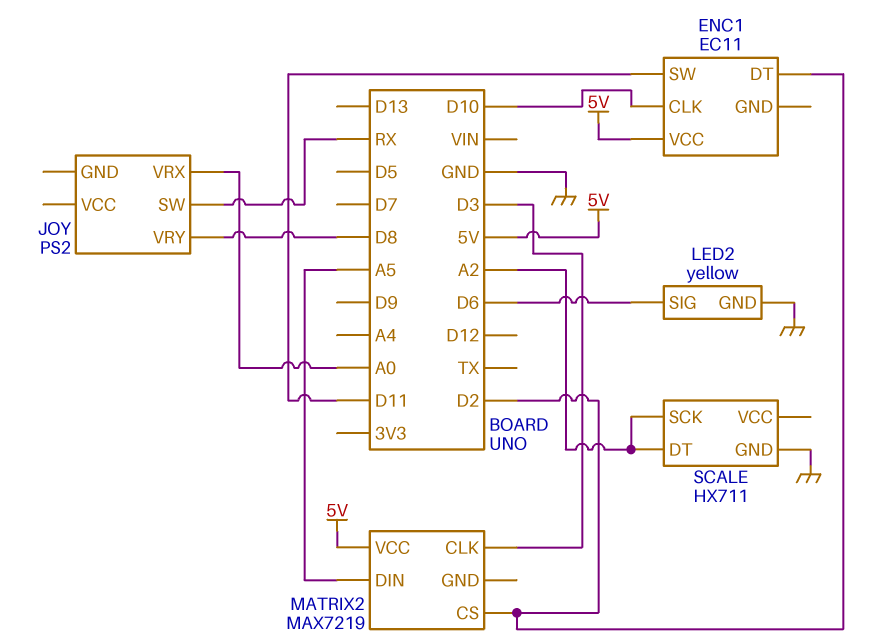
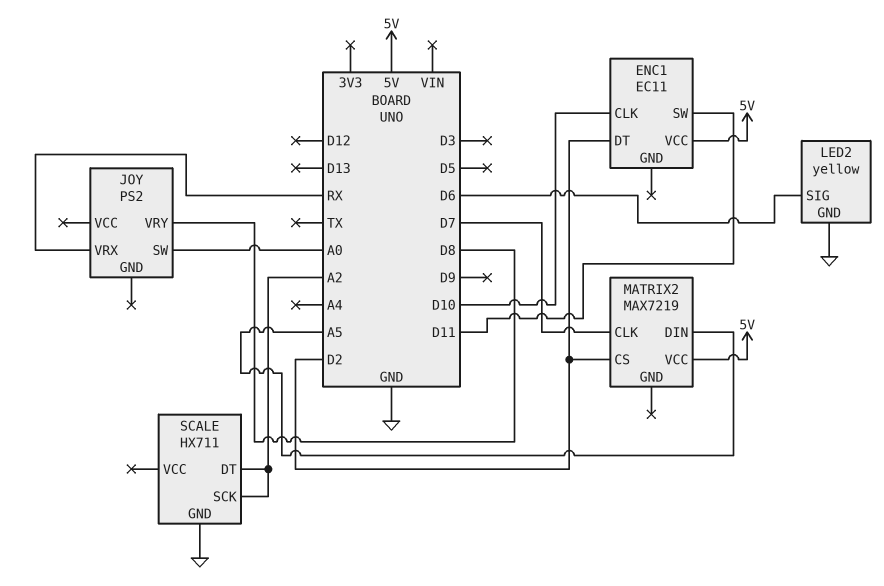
JOY pin SW: RX -> A0
JOY pin VRX: A0 -> RX
MATRIX2 pin CLK: D3 -> D7

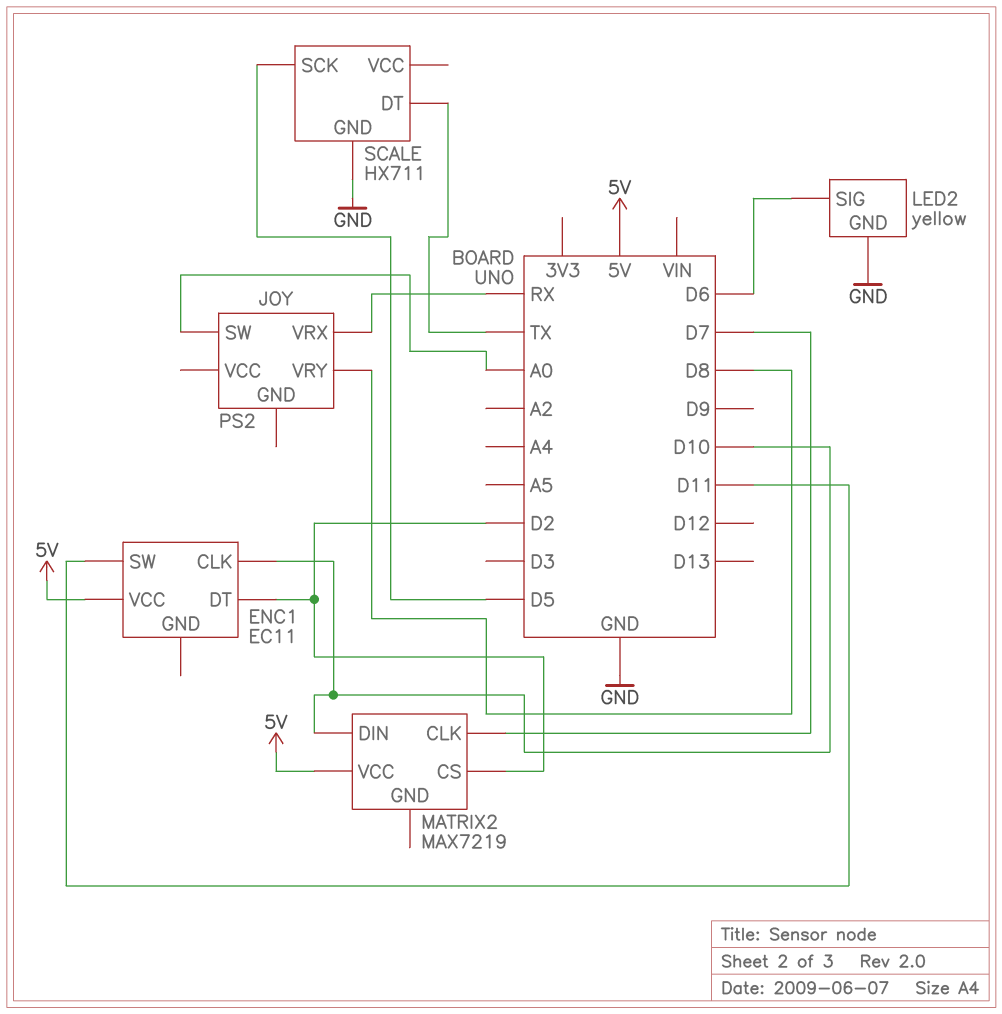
MATRIX2 pin DIN: A5 -> D10
SCALE pin DT: A2 -> TX
SCALE pin SCK: A2 -> D5

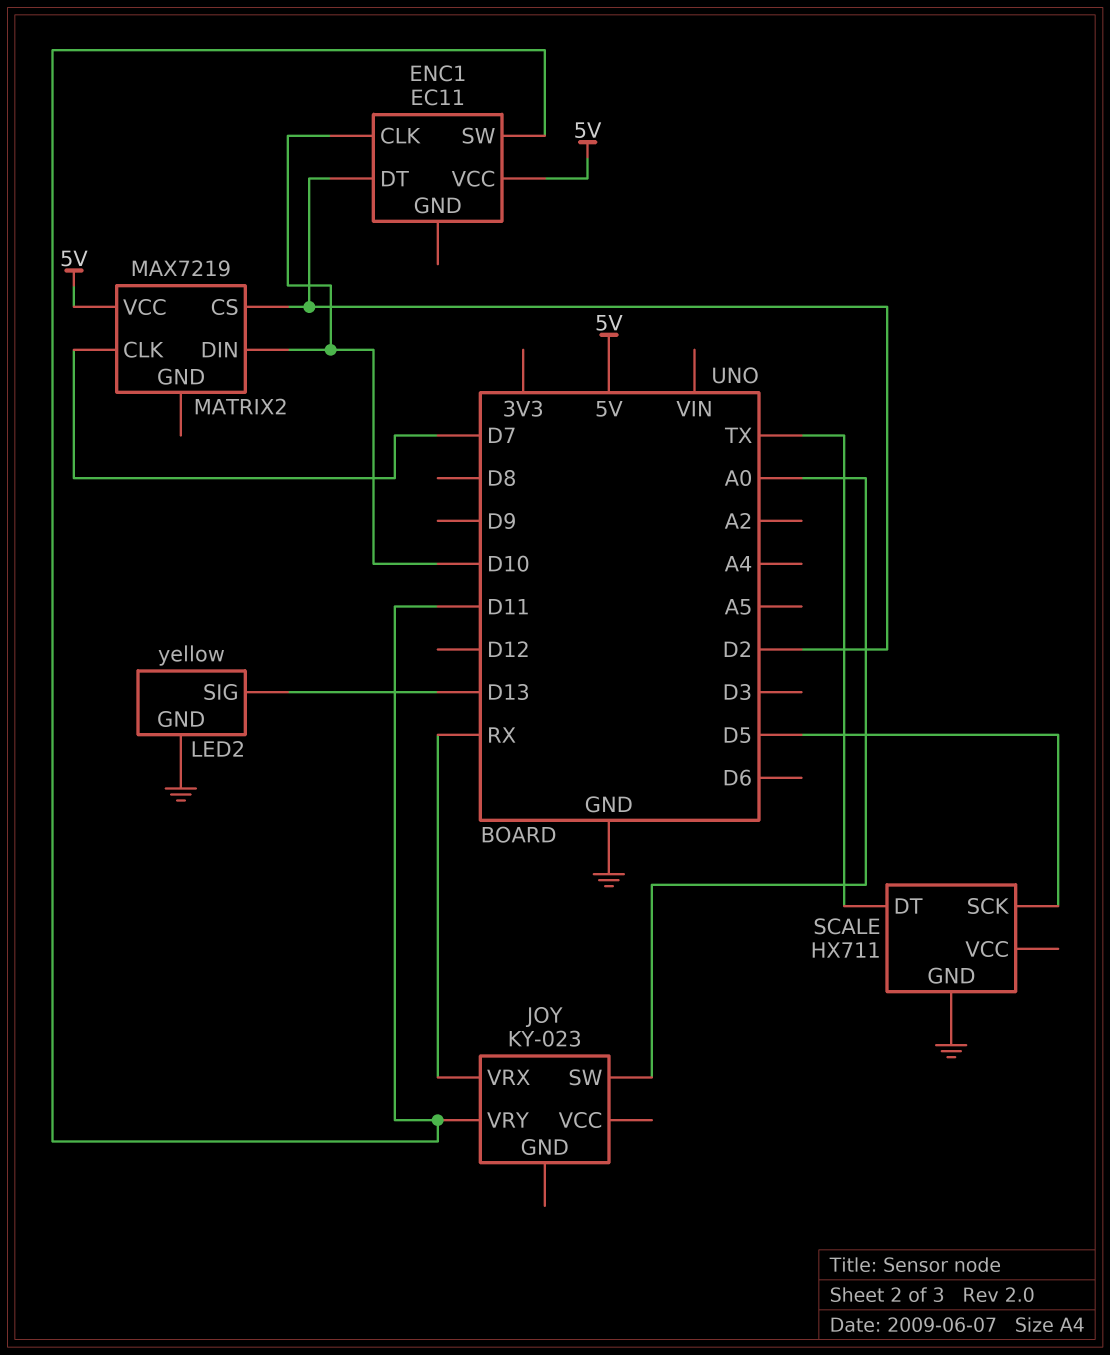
JOY: PS2 -> KY-023
JOY pin VRY: D8 -> D11
LED2 pin SIG: D6 -> D13

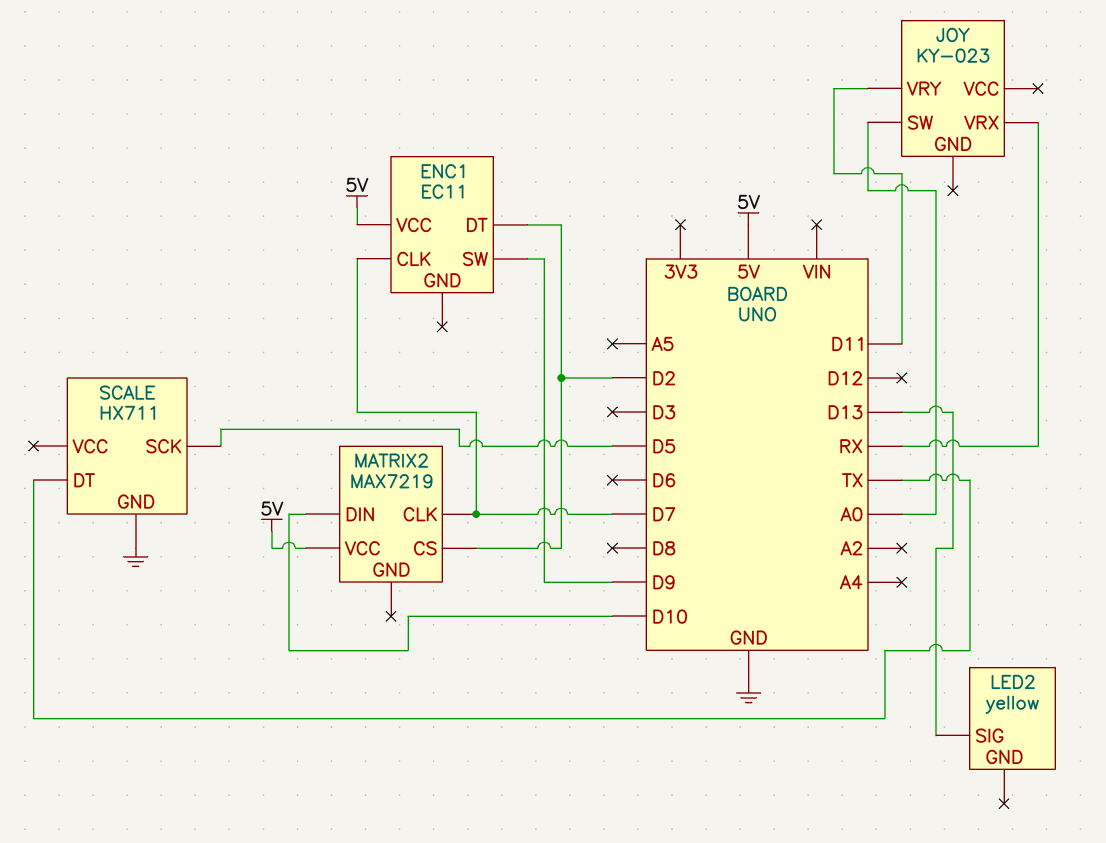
ENC1 pin CLK: D10 -> D7
ENC1 pin SW: D11 -> D9
LED2 pin GND: GND -> none

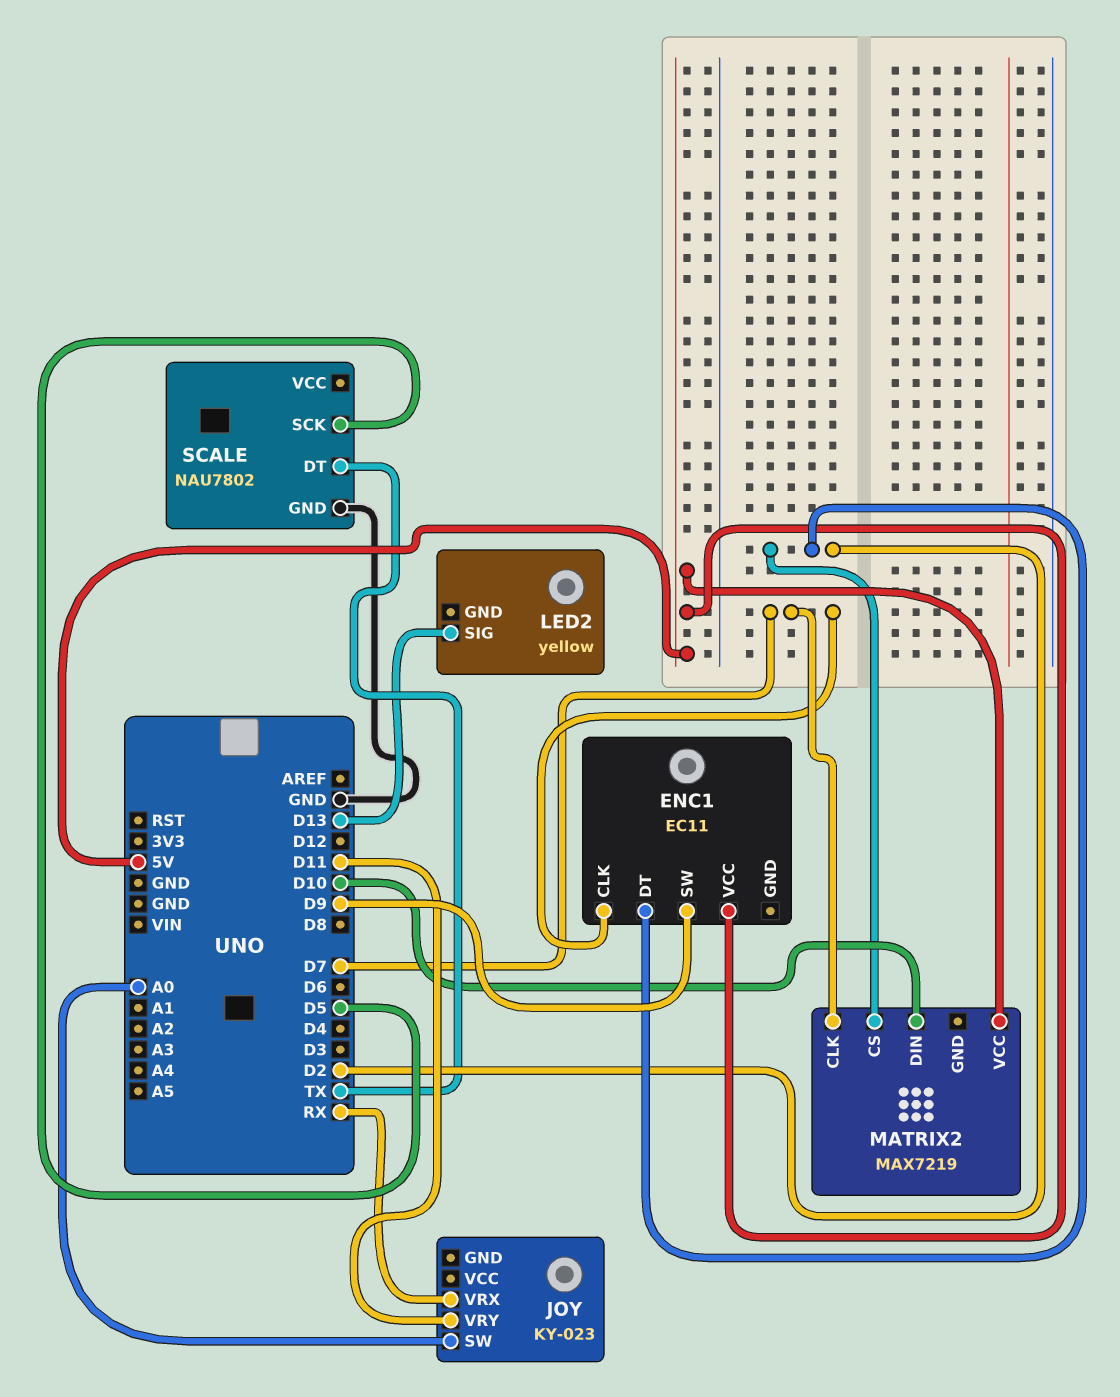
SCALE: HX711 -> NAU7802

